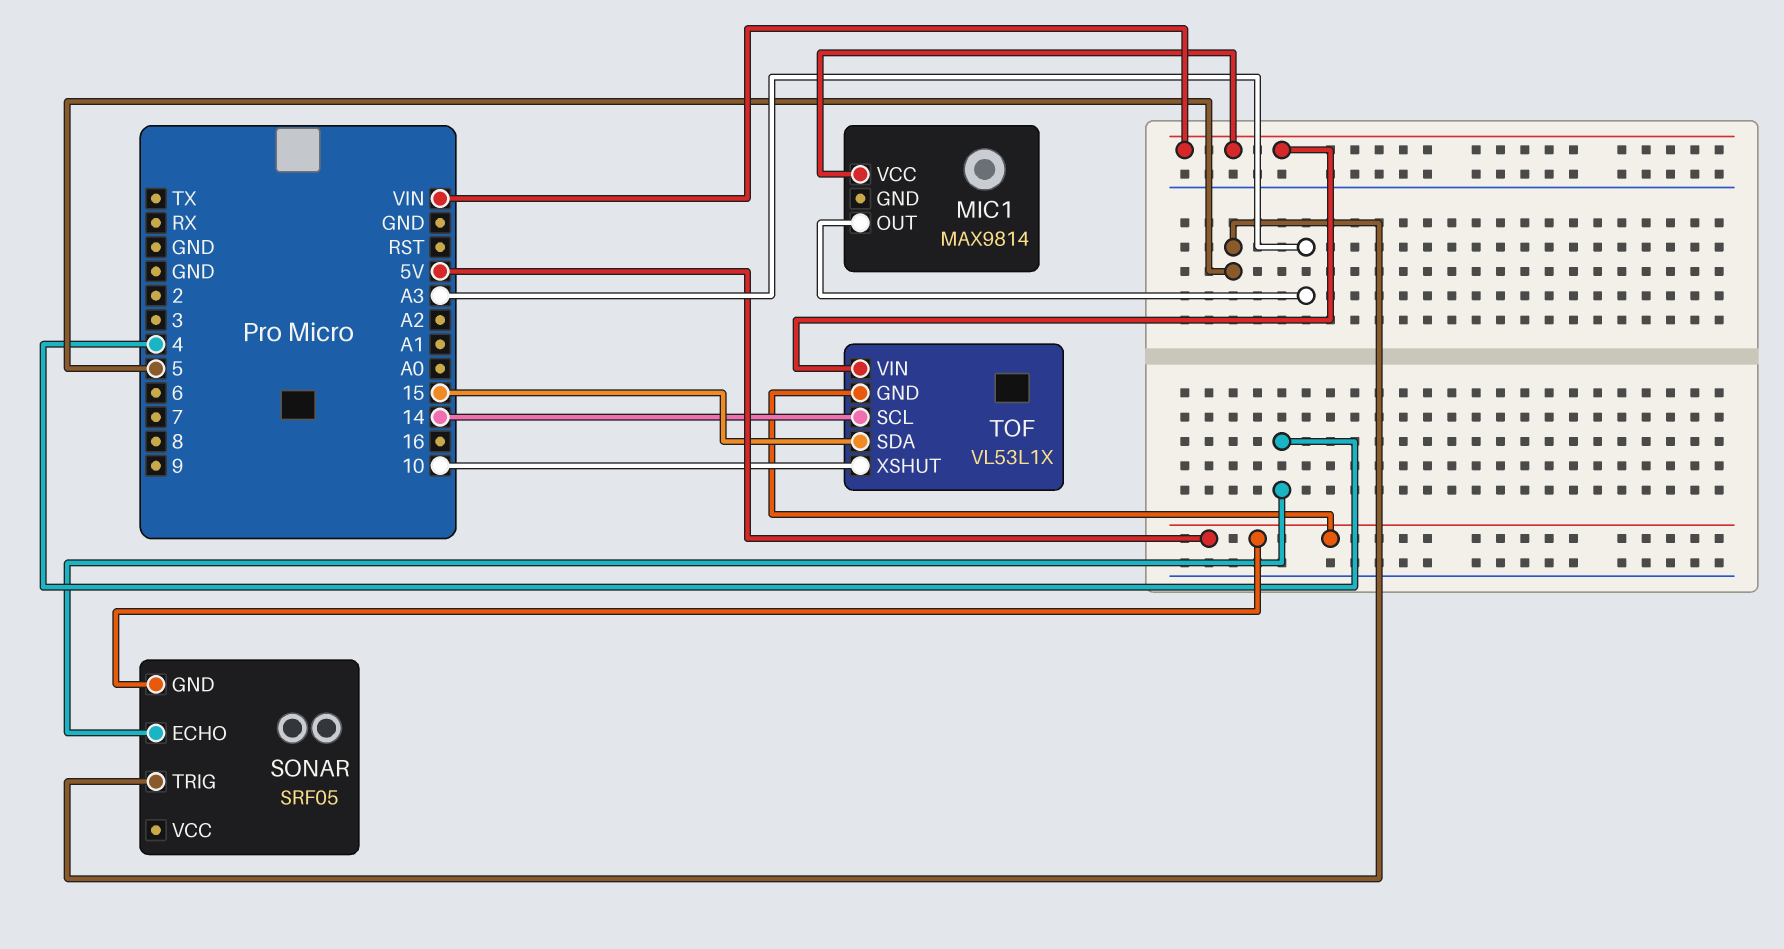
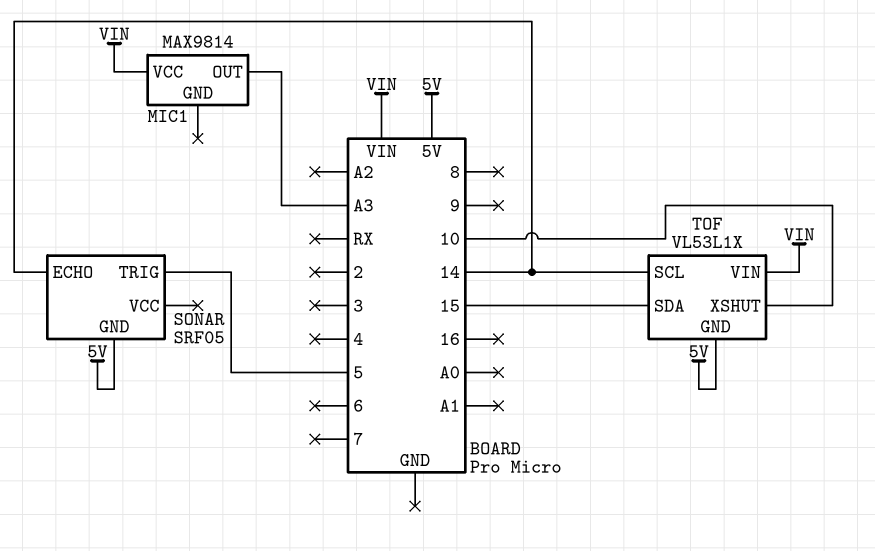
SONAR pin ECHO: 4 -> 14

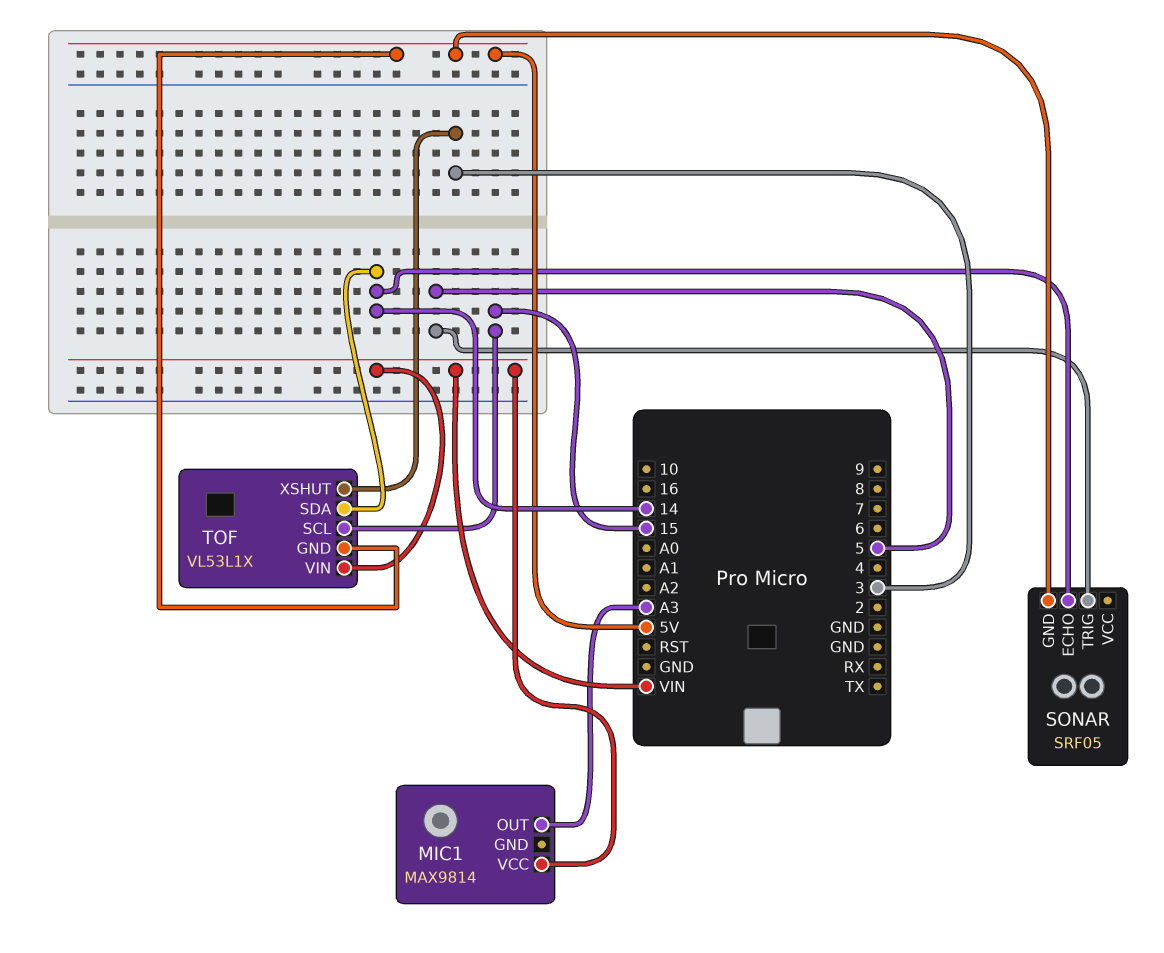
TOF pin SCL: 14 -> 15
TOF pin SDA: 15 -> 14
TOF pin XSHUT: 10 -> 3

